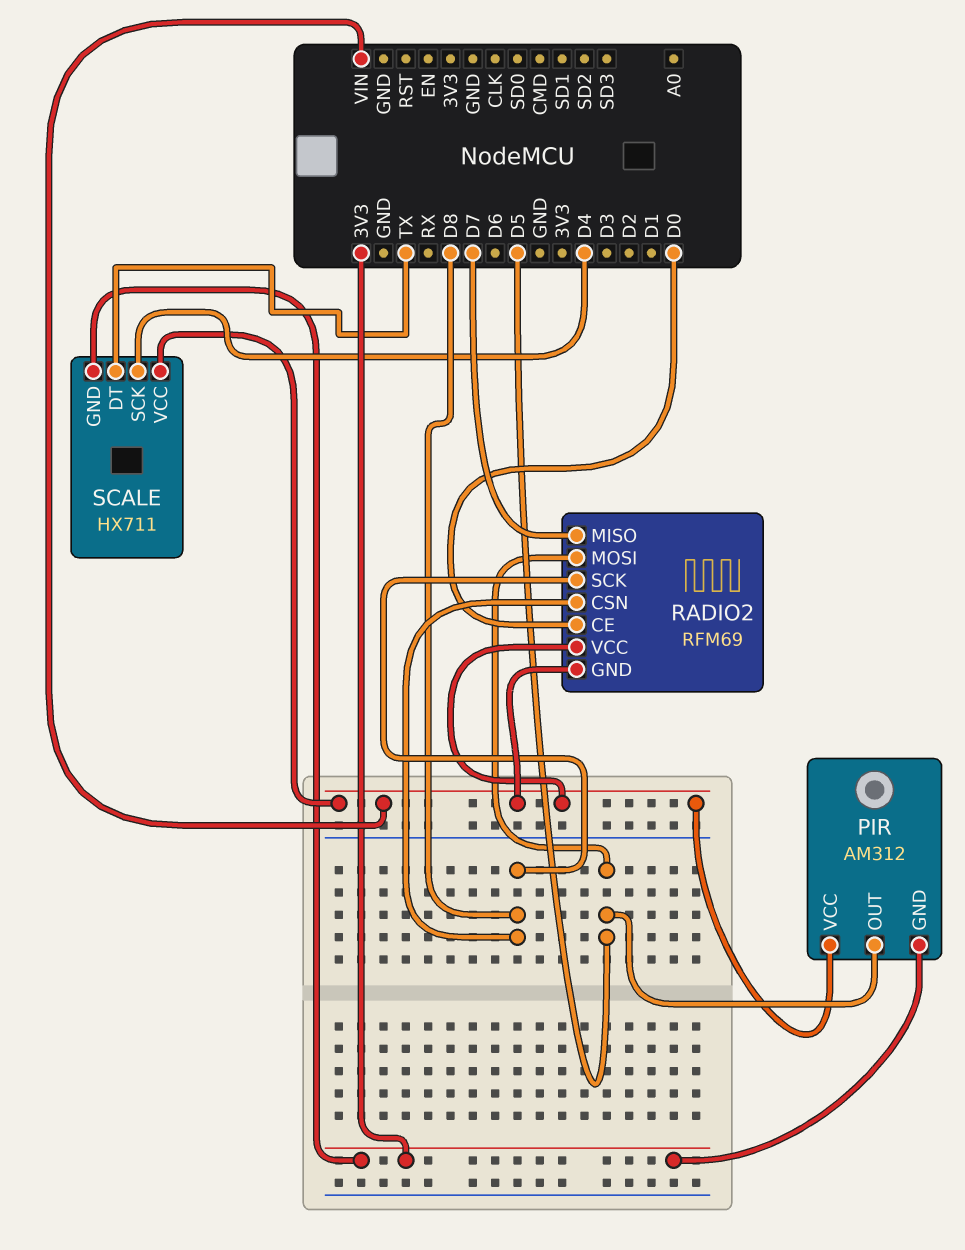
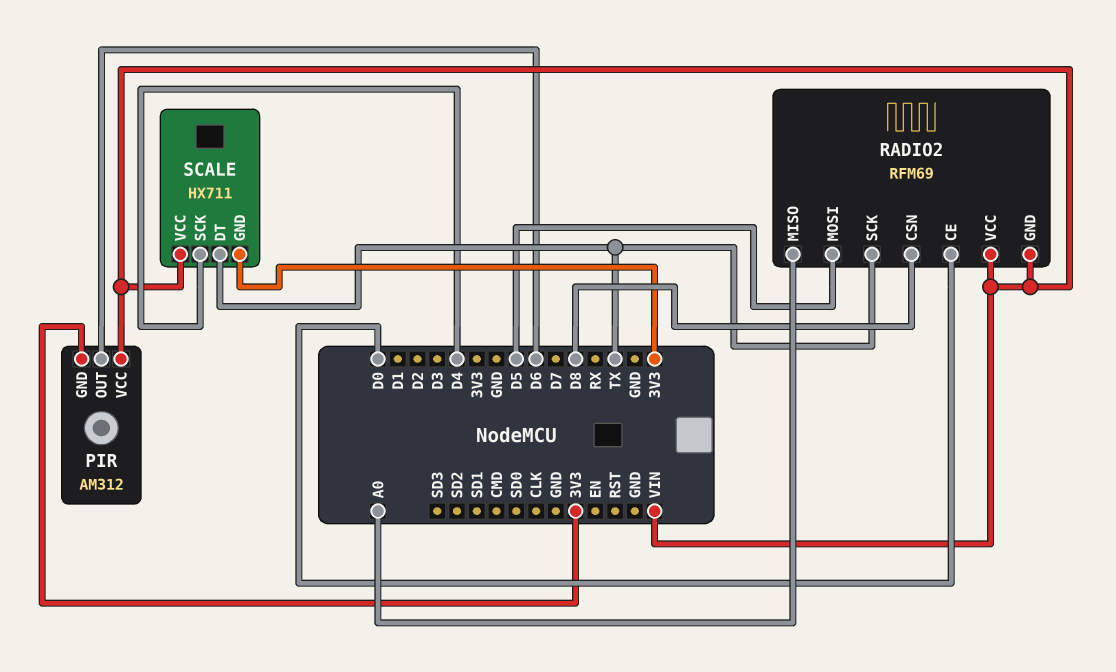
PIR pin OUT: D5 -> D6
RADIO2 pin MISO: D7 -> A0
RADIO2 pin SCK: D8 -> TX

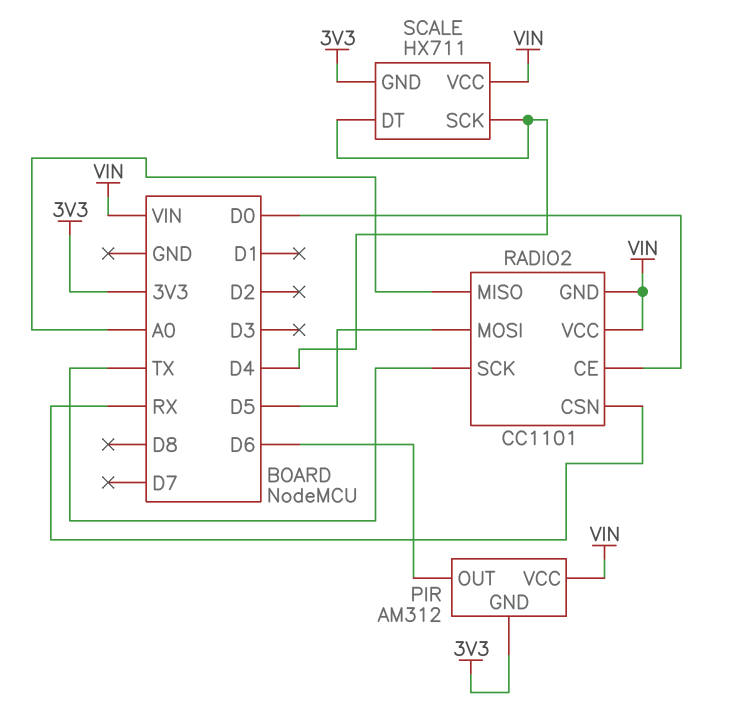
RADIO2: RFM69 -> CC1101
RADIO2 pin CSN: D8 -> RX
SCALE pin DT: TX -> D4

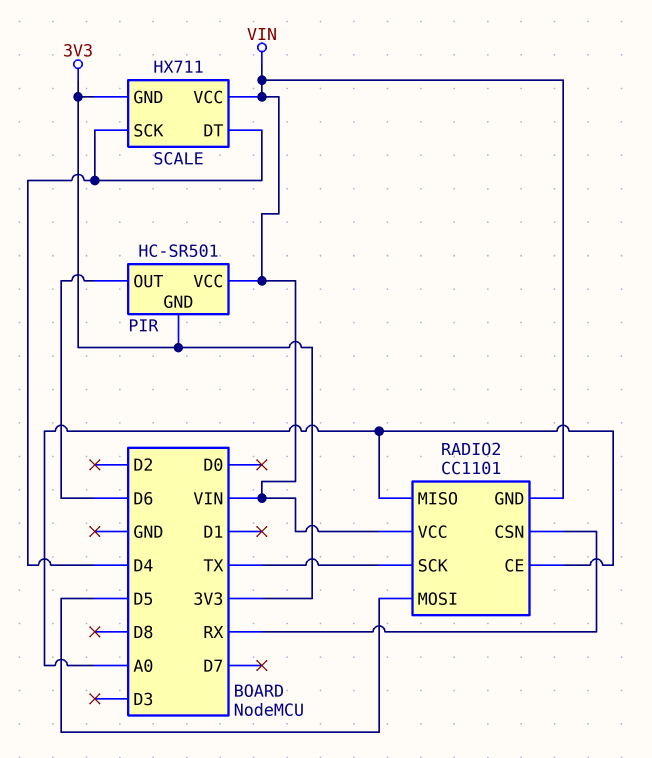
PIR: AM312 -> HC-SR501
RADIO2 pin CE: D0 -> A0

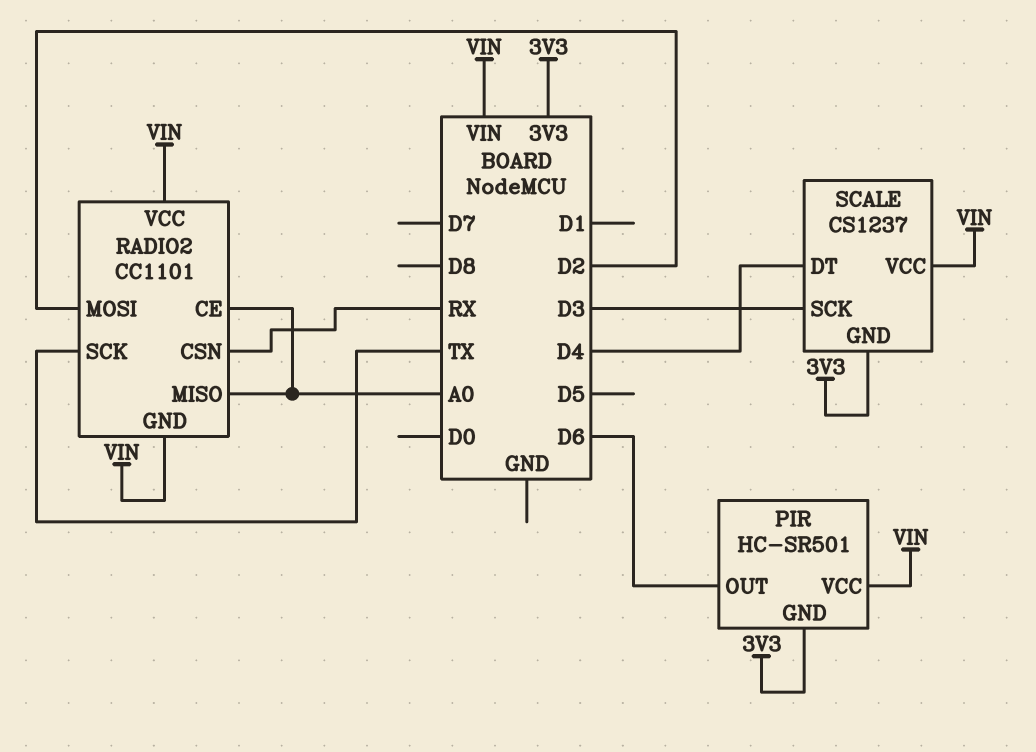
RADIO2 pin MOSI: D5 -> D2
SCALE: HX711 -> CS1237
SCALE pin SCK: D4 -> D3

